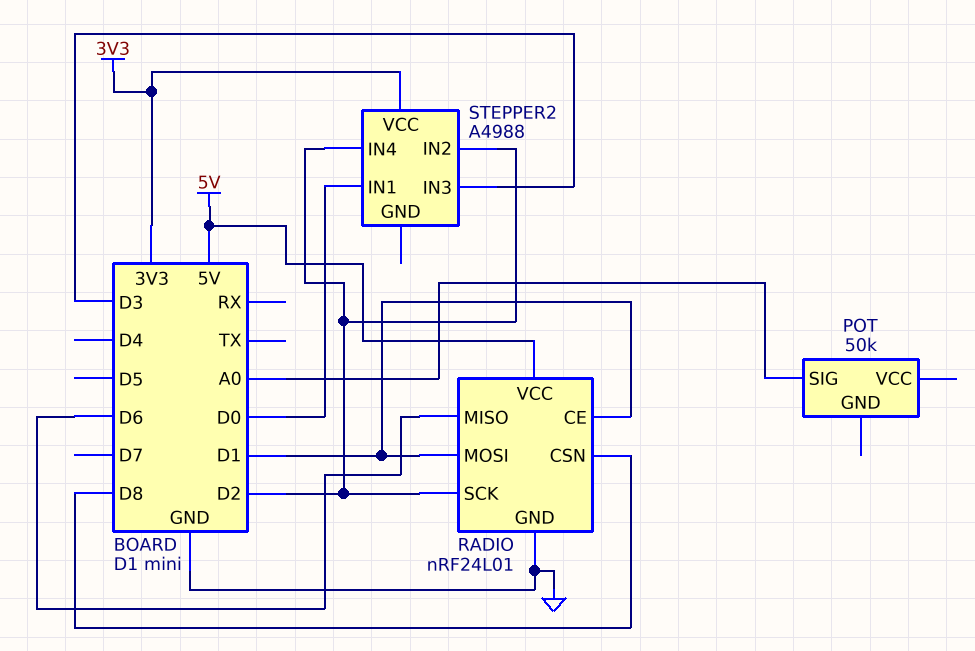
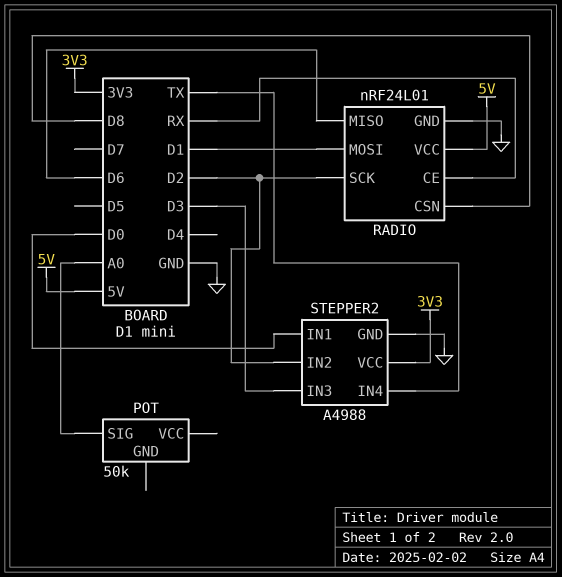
RADIO pin CE: D1 -> RX
STEPPER2 pin GND: none -> GND
STEPPER2 pin IN4: D2 -> TX

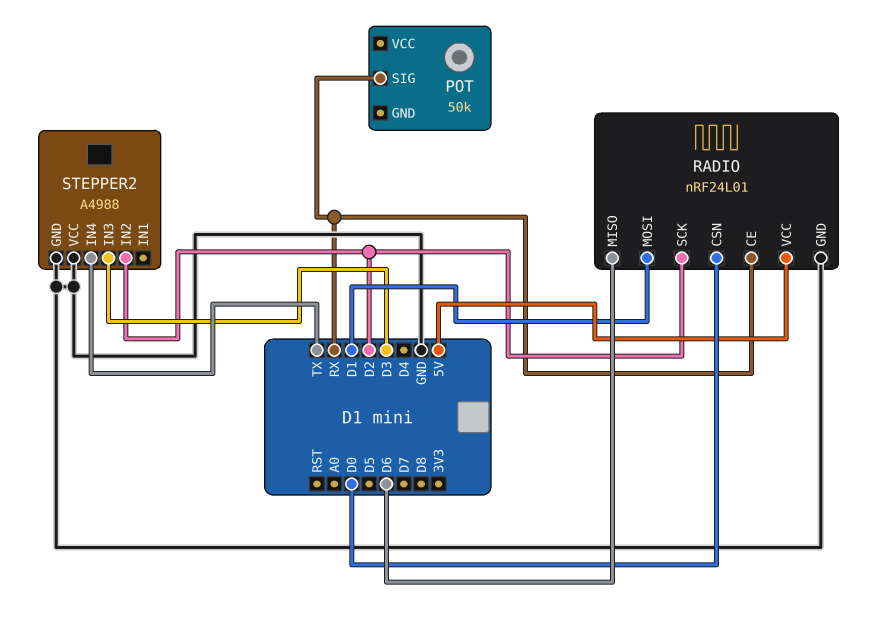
POT pin SIG: A0 -> RX
RADIO pin CSN: D8 -> D0
STEPPER2 pin IN1: D0 -> none
STEPPER2 pin VCC: 3V3 -> GND

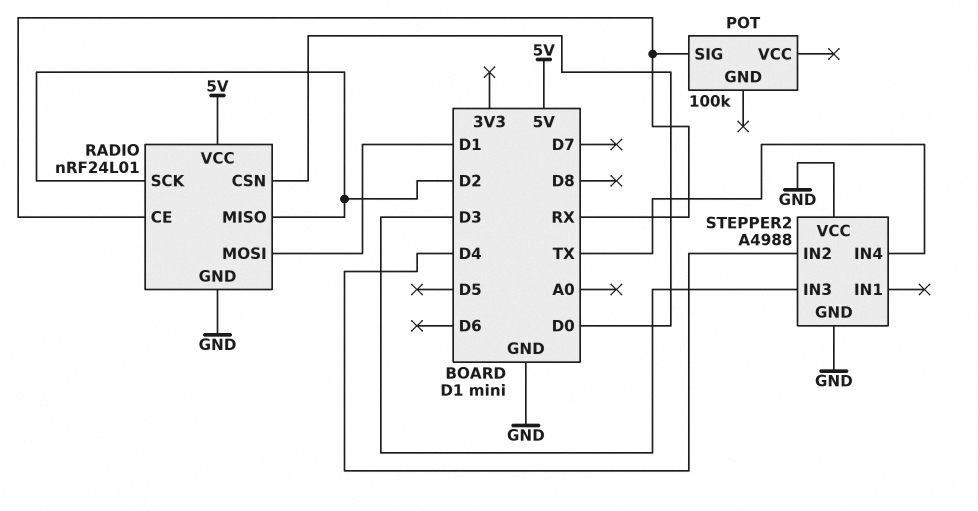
POT: 50k -> 100k
RADIO pin MISO: D6 -> D2
STEPPER2 pin IN2: D2 -> D4

